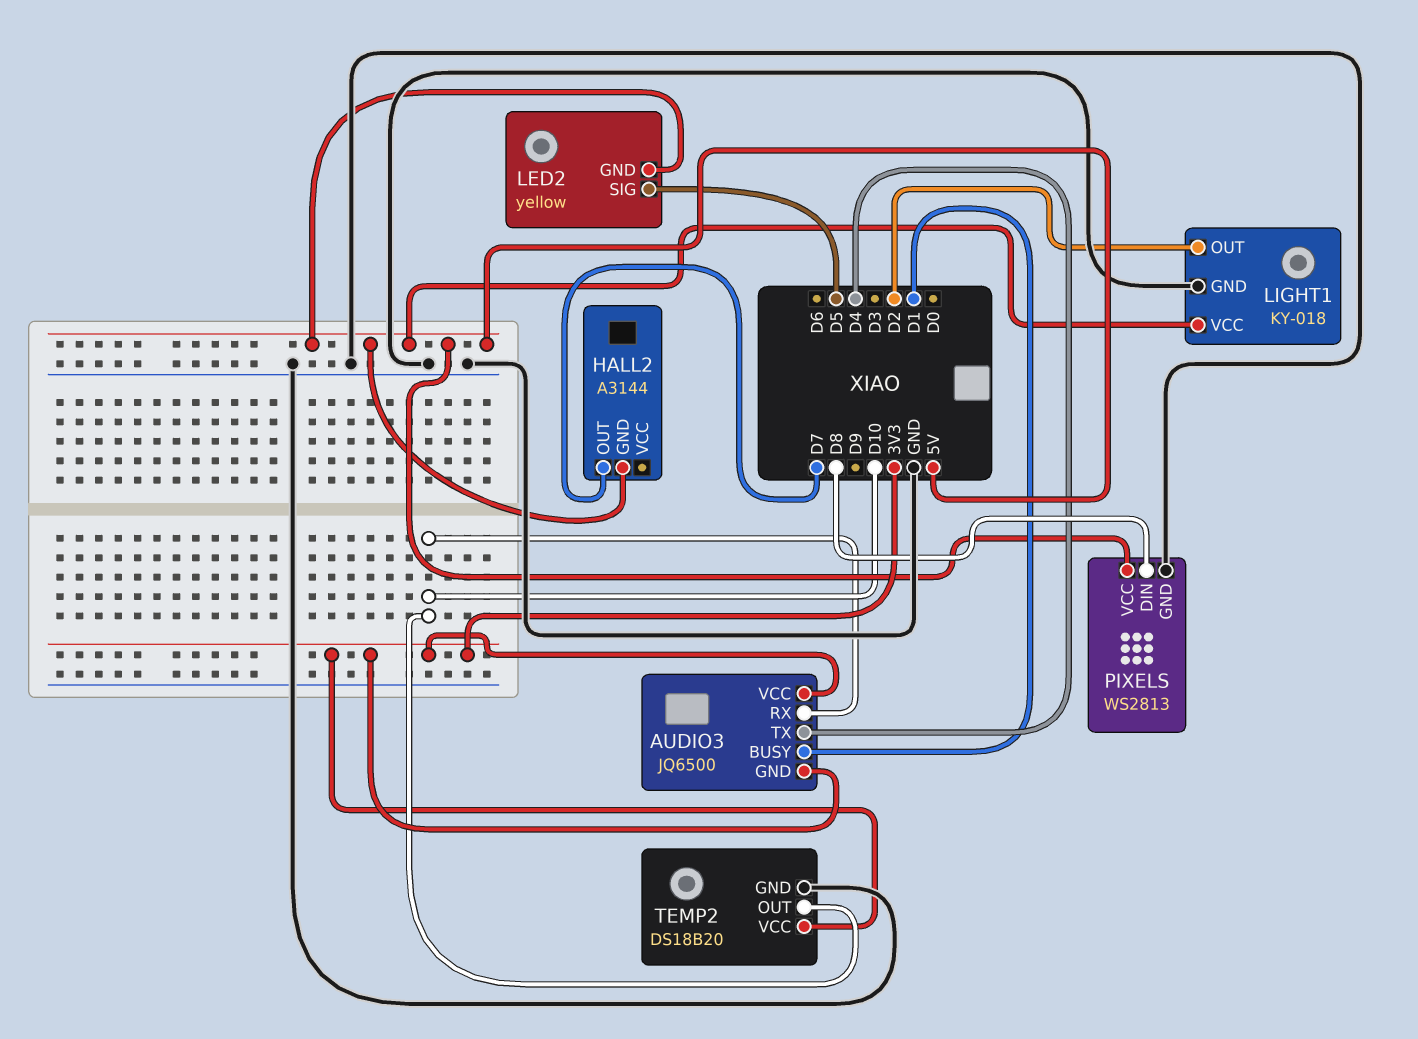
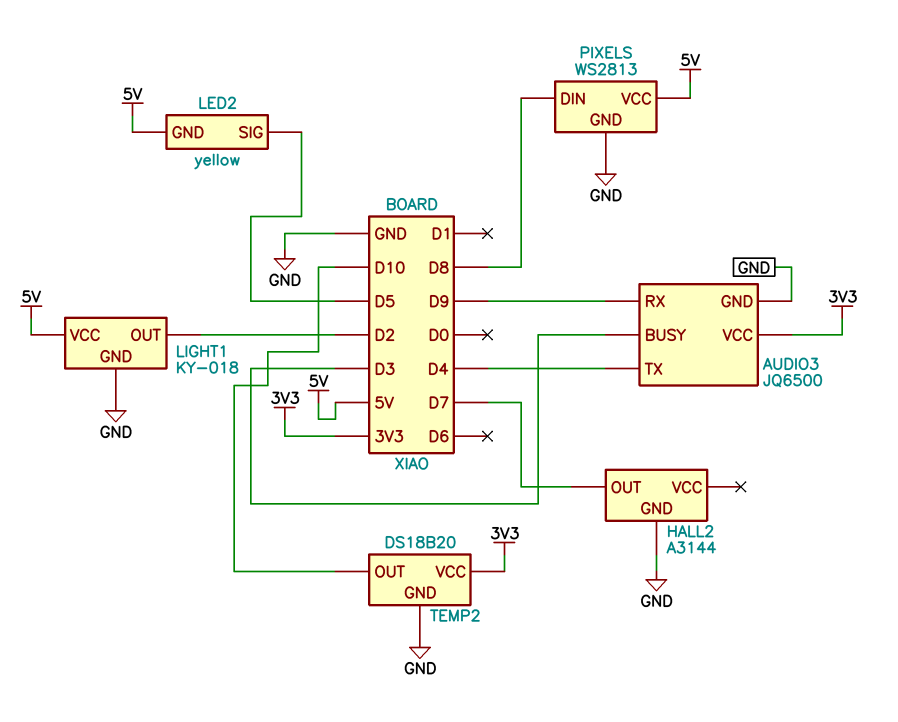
AUDIO3 pin BUSY: D1 -> D3
AUDIO3 pin GND: 3V3 -> GND
AUDIO3 pin RX: D10 -> D9
HALL2 pin GND: 5V -> GND

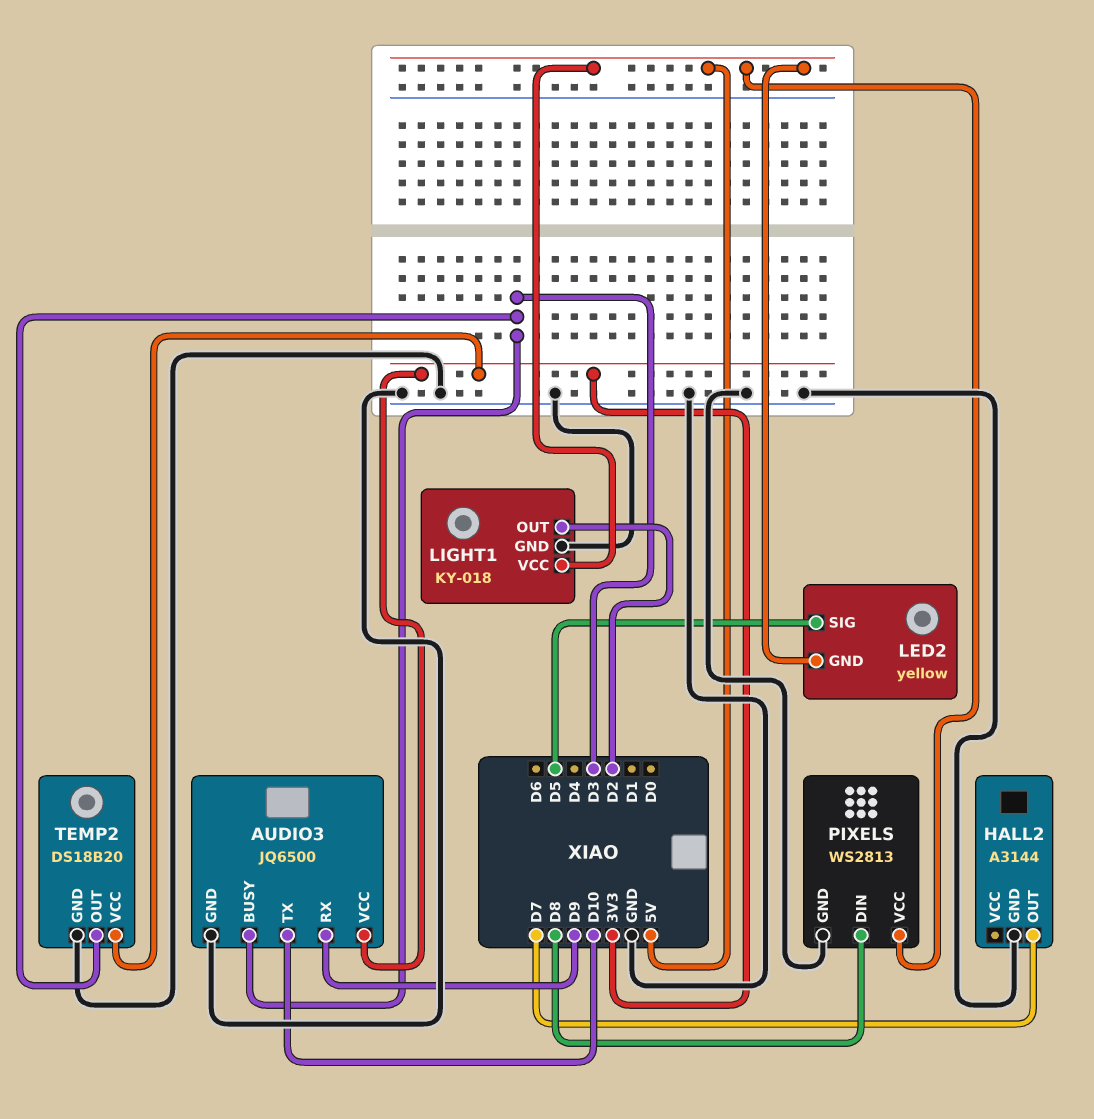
AUDIO3 pin TX: D4 -> D10
TEMP2 pin OUT: D10 -> D3

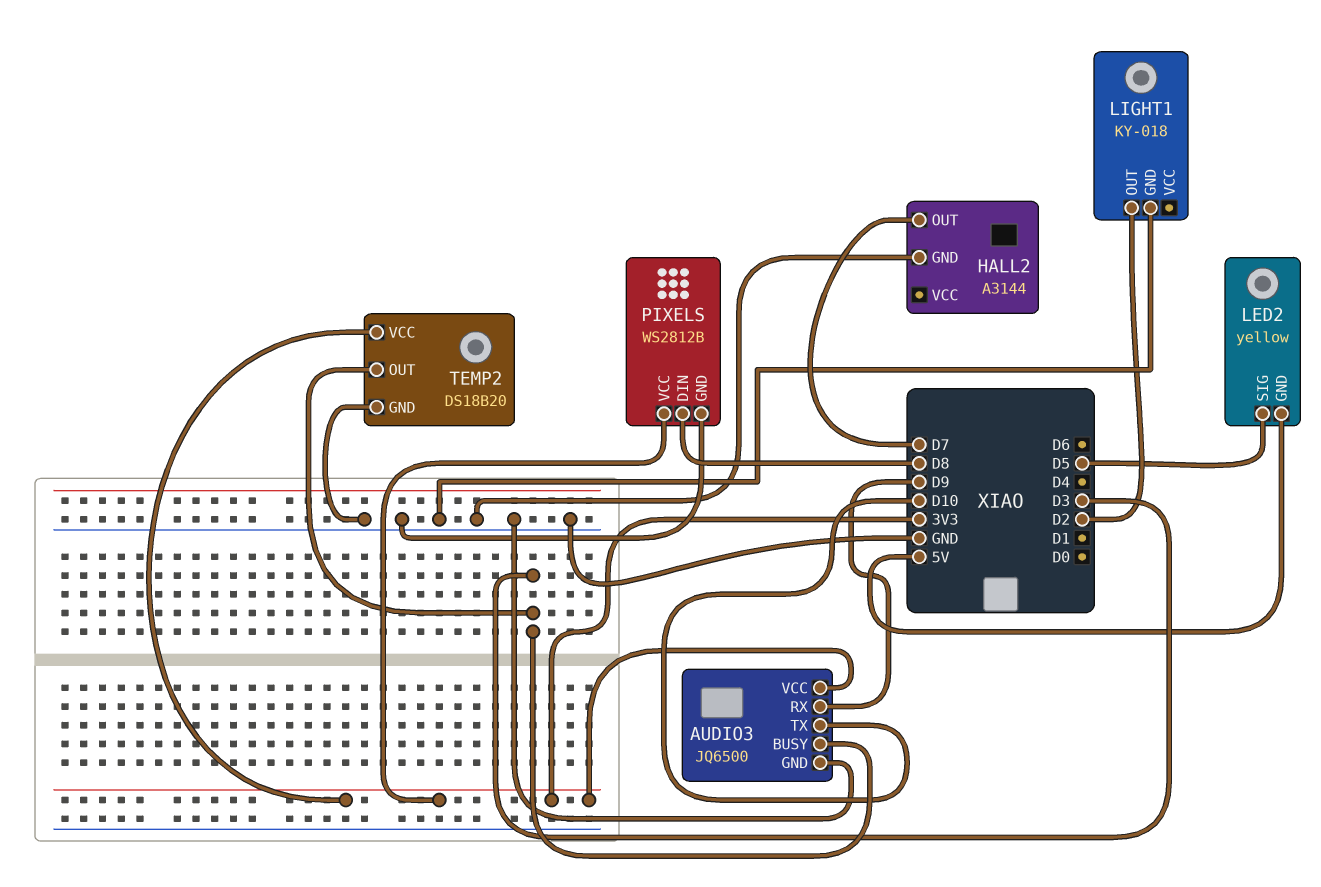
LIGHT1 pin VCC: 5V -> none
PIXELS: WS2813 -> WS2812B
PIXELS pin VCC: 5V -> 3V3

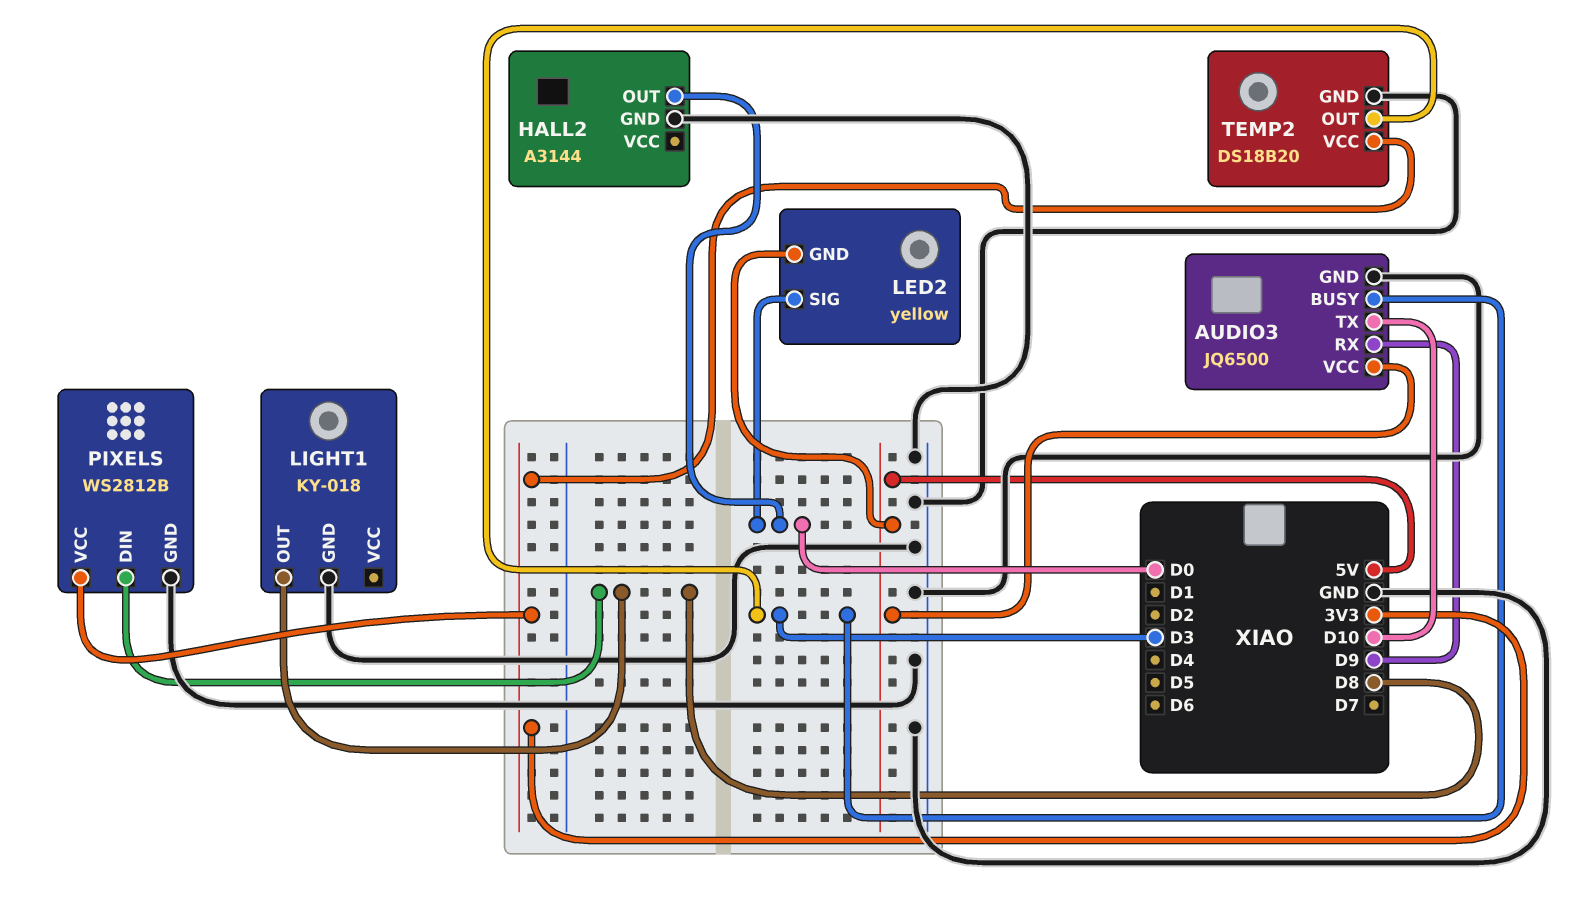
AUDIO3 pin VCC: 3V3 -> 5V
HALL2 pin OUT: D7 -> D0
LED2 pin SIG: D5 -> D0
LIGHT1 pin OUT: D2 -> D8

